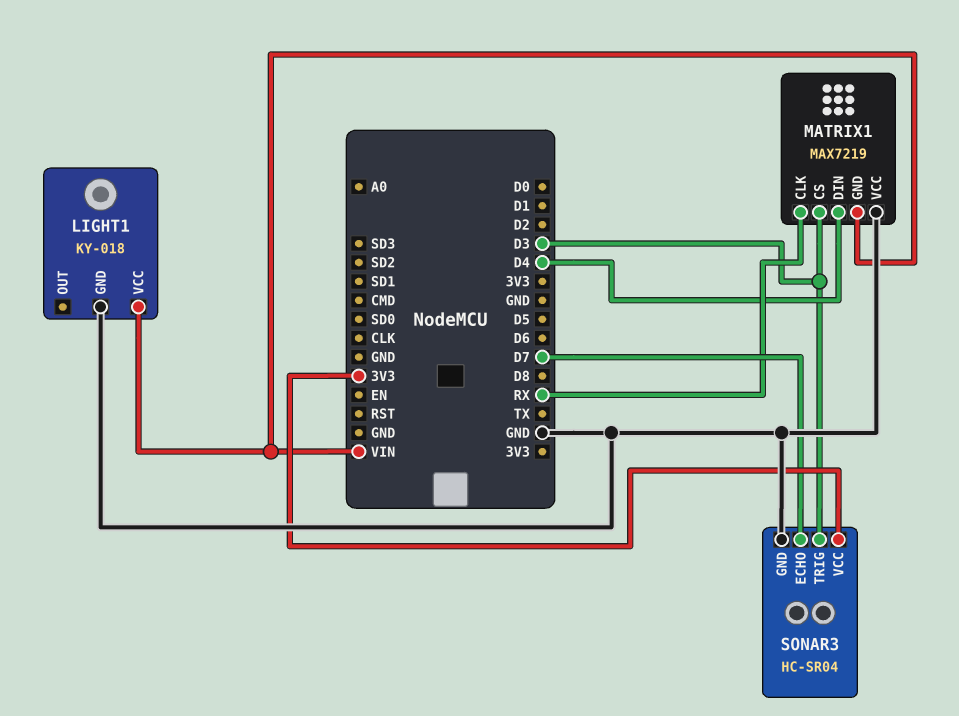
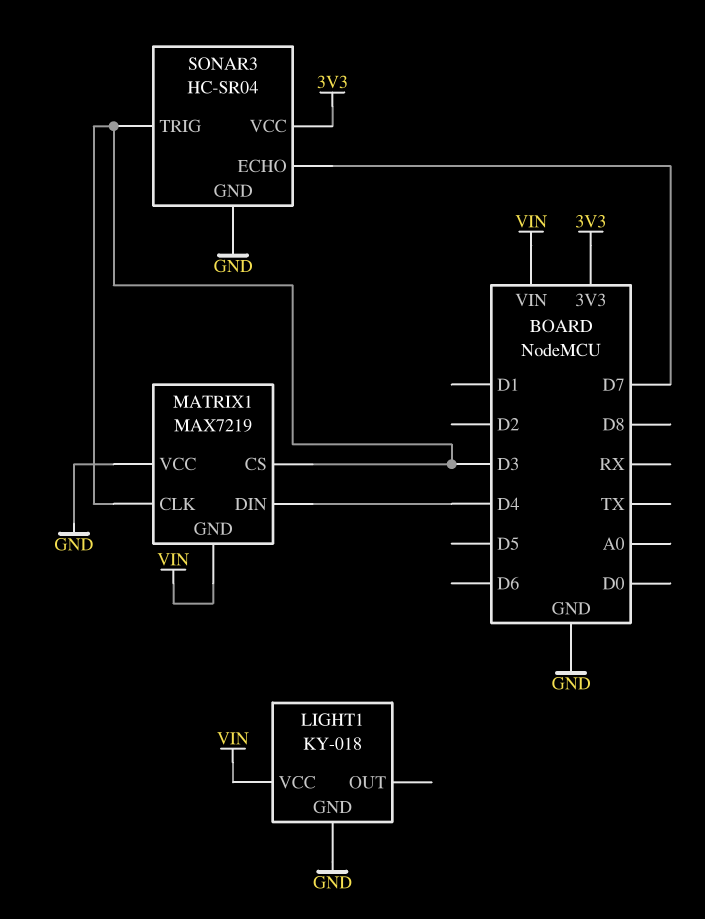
MATRIX1 pin CLK: RX -> D3

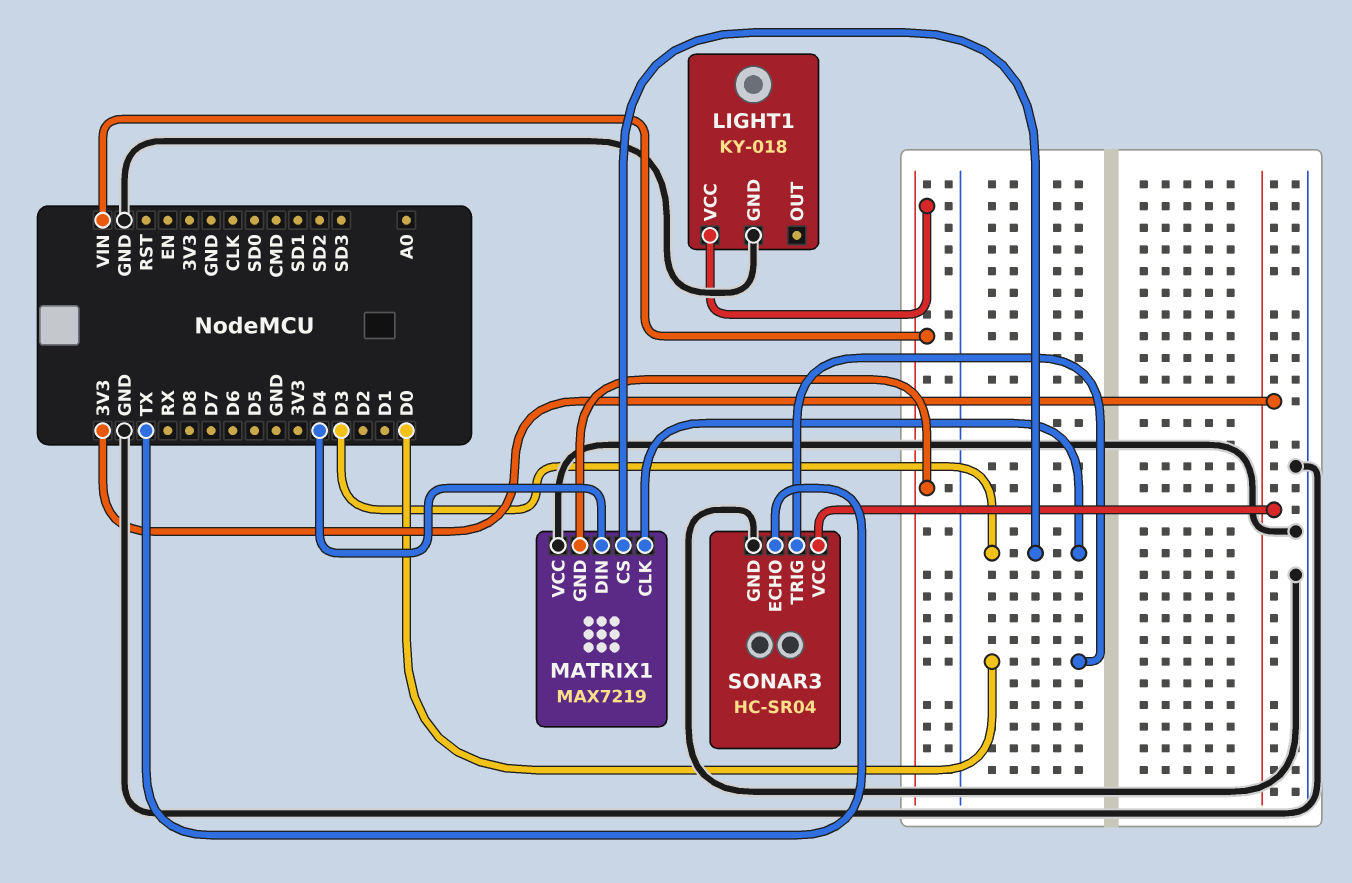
SONAR3 pin ECHO: D7 -> TX
SONAR3 pin TRIG: D3 -> D0

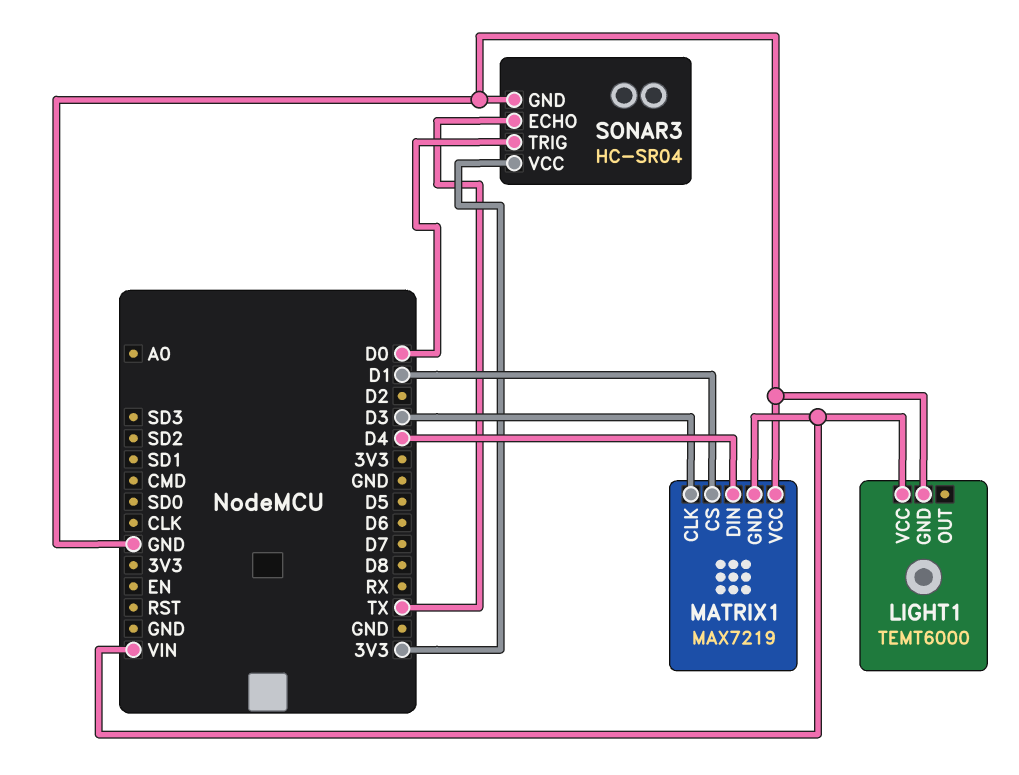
LIGHT1: KY-018 -> TEMT6000
MATRIX1 pin CS: D3 -> D1

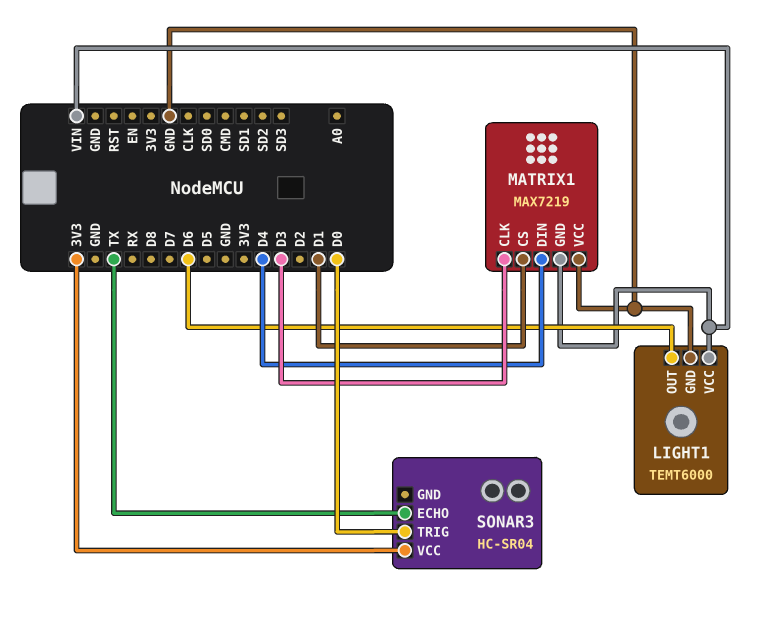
LIGHT1 pin OUT: none -> D6
SONAR3 pin GND: GND -> none

